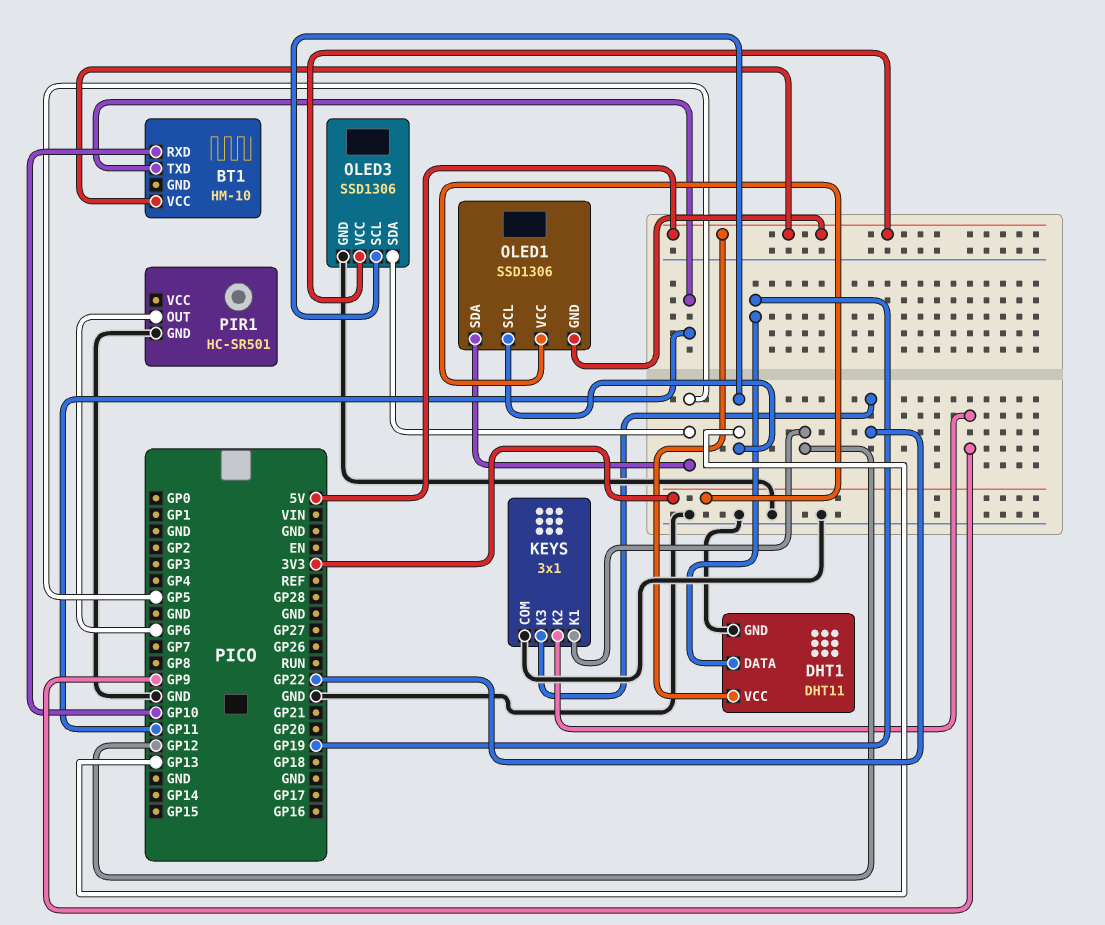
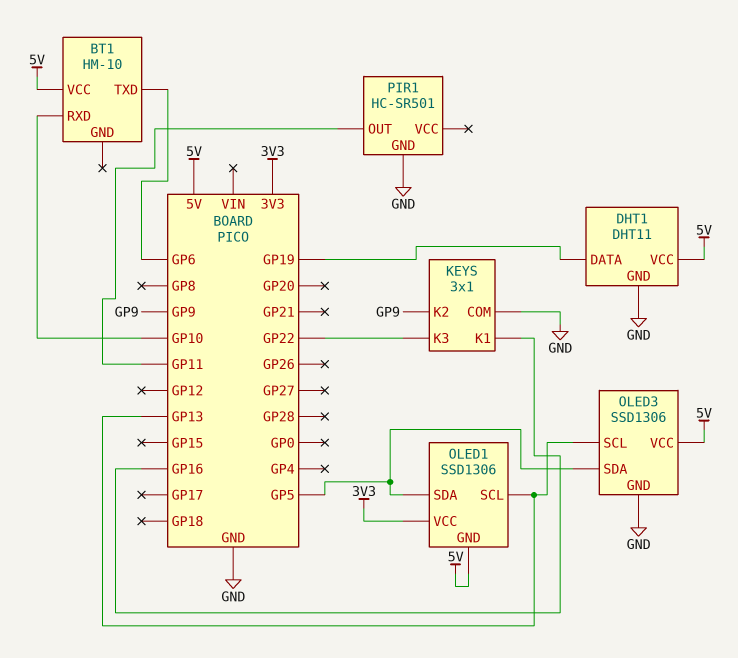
BT1 pin TXD: GP11 -> GP6
KEYS pin K1: GP12 -> GP16
PIR1 pin OUT: GP6 -> GP11

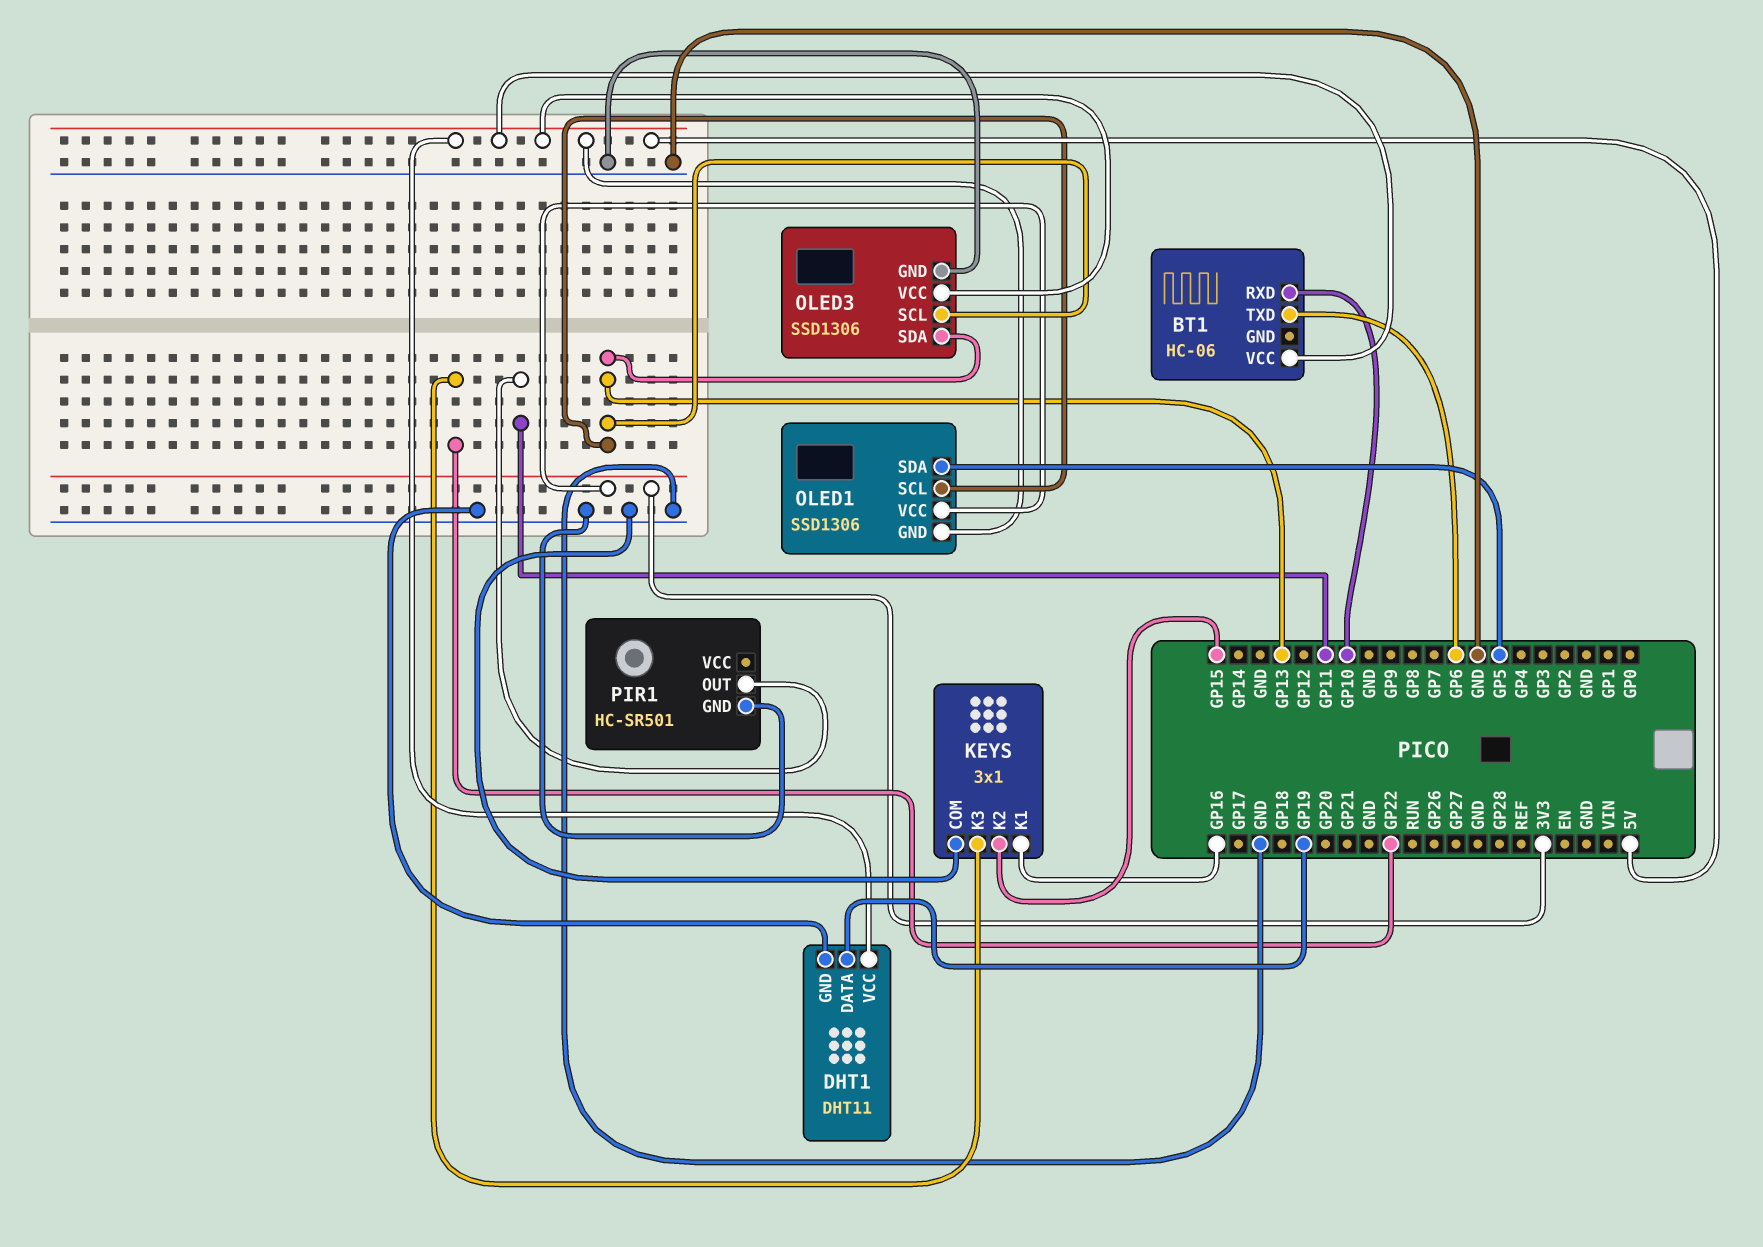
BT1: HM-10 -> HC-06
KEYS pin K2: GP9 -> GP15
OLED3 pin SDA: GP5 -> GP13

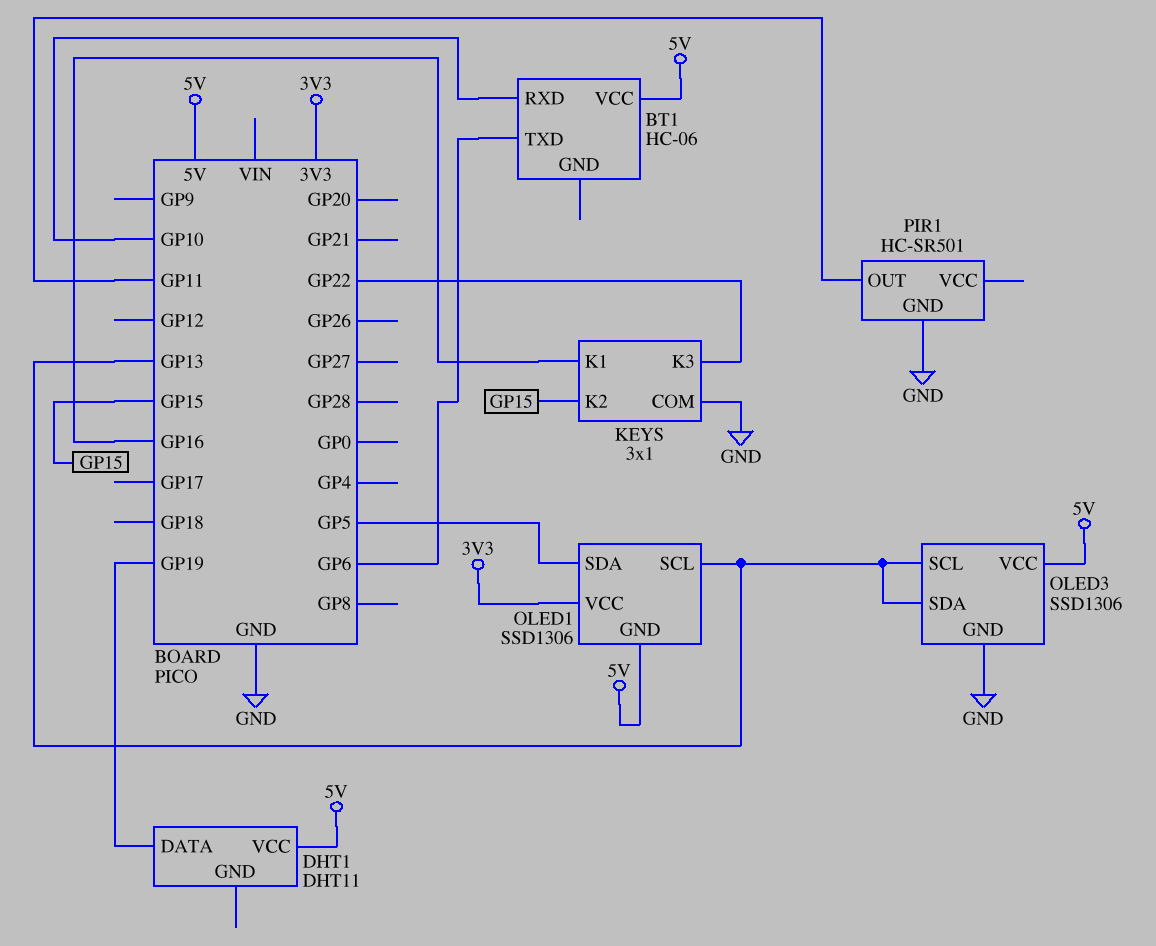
DHT1 pin GND: GND -> none

